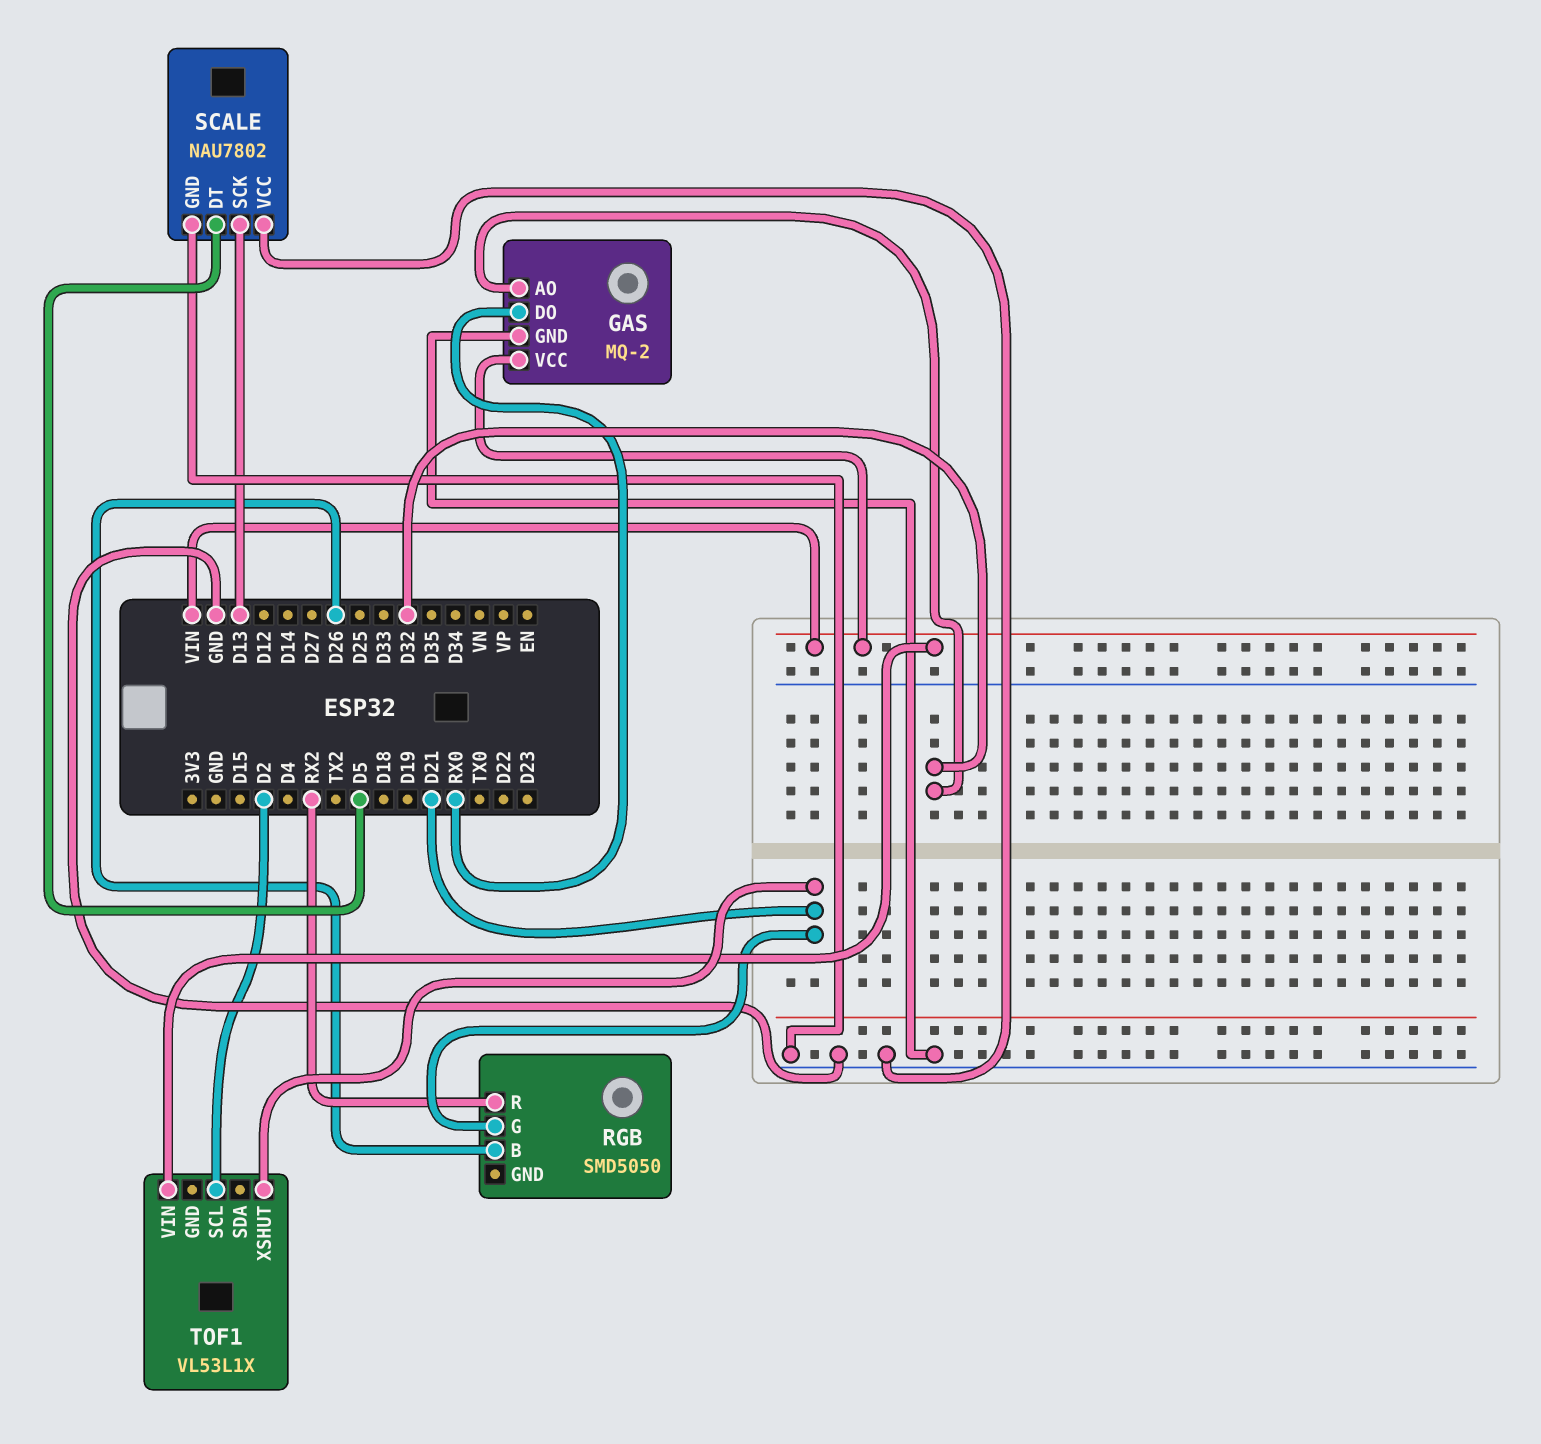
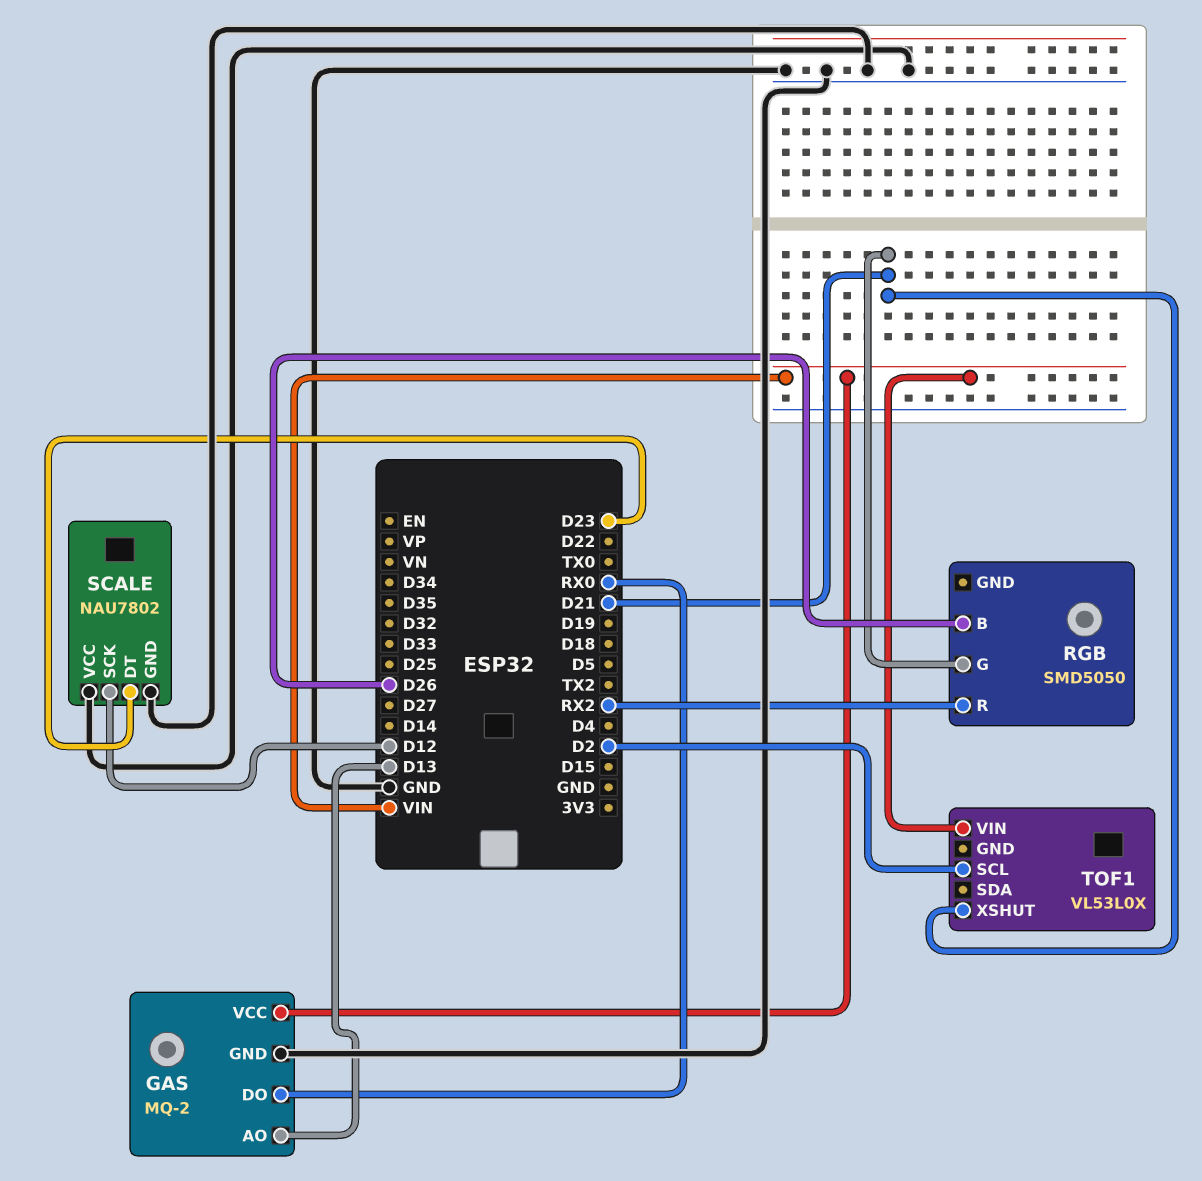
GAS pin AO: D32 -> D13
SCALE pin DT: D5 -> D23
SCALE pin SCK: D13 -> D12
TOF1: VL53L1X -> VL53L0X

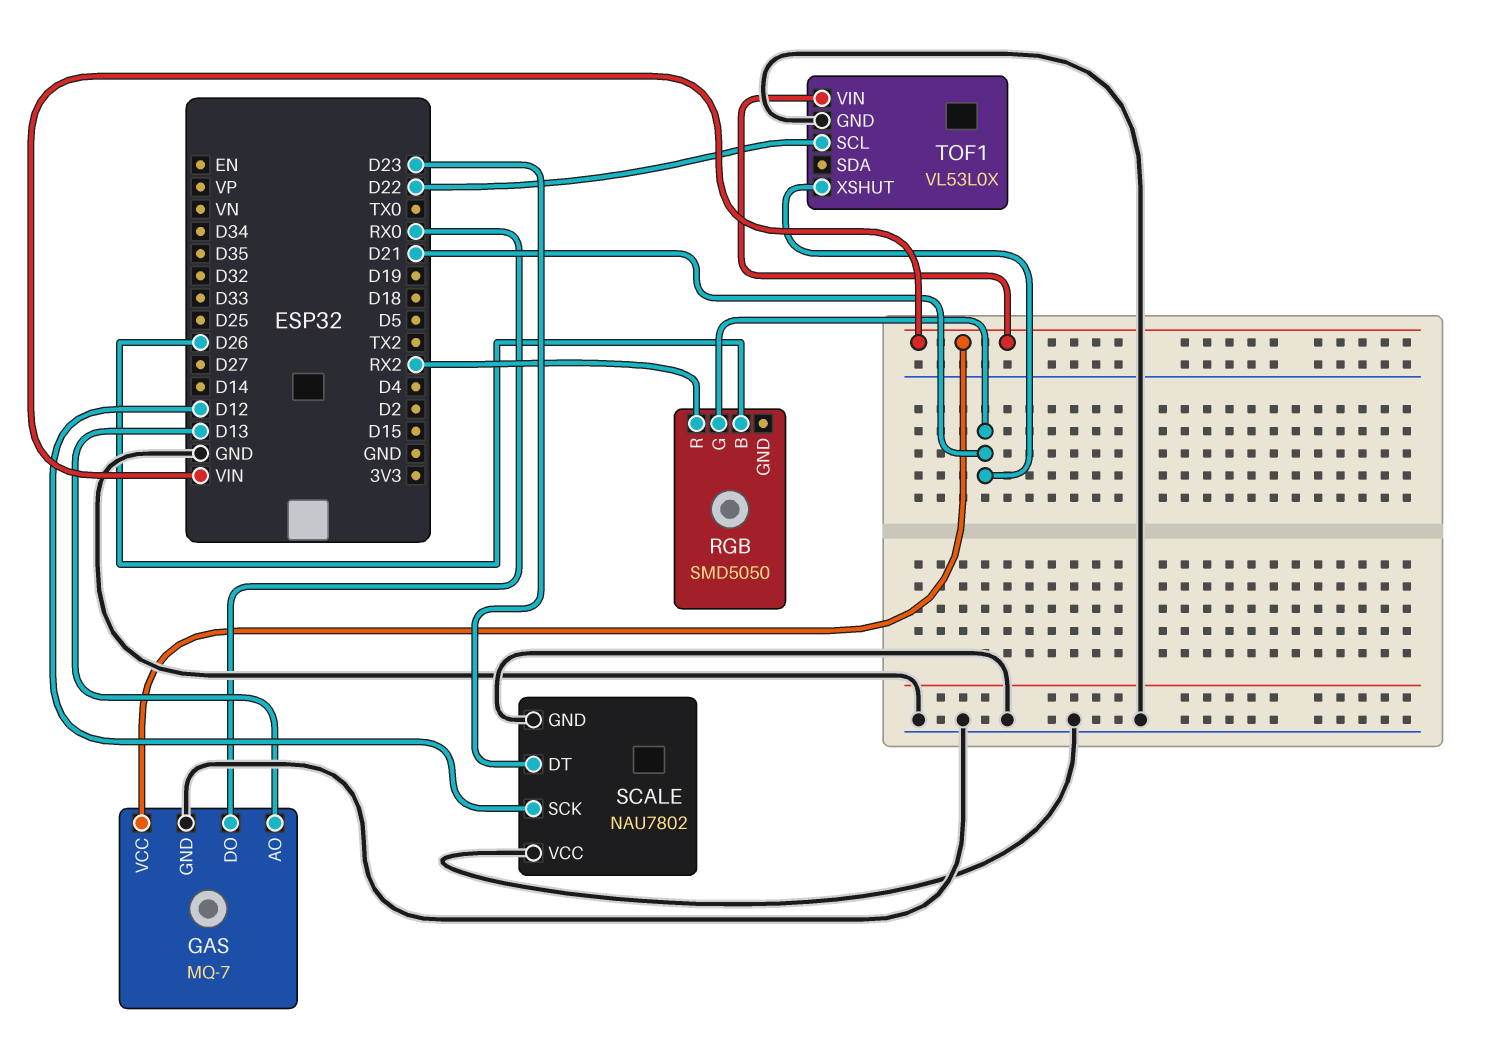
GAS: MQ-2 -> MQ-7
TOF1 pin GND: none -> GND
TOF1 pin SCL: D2 -> D22

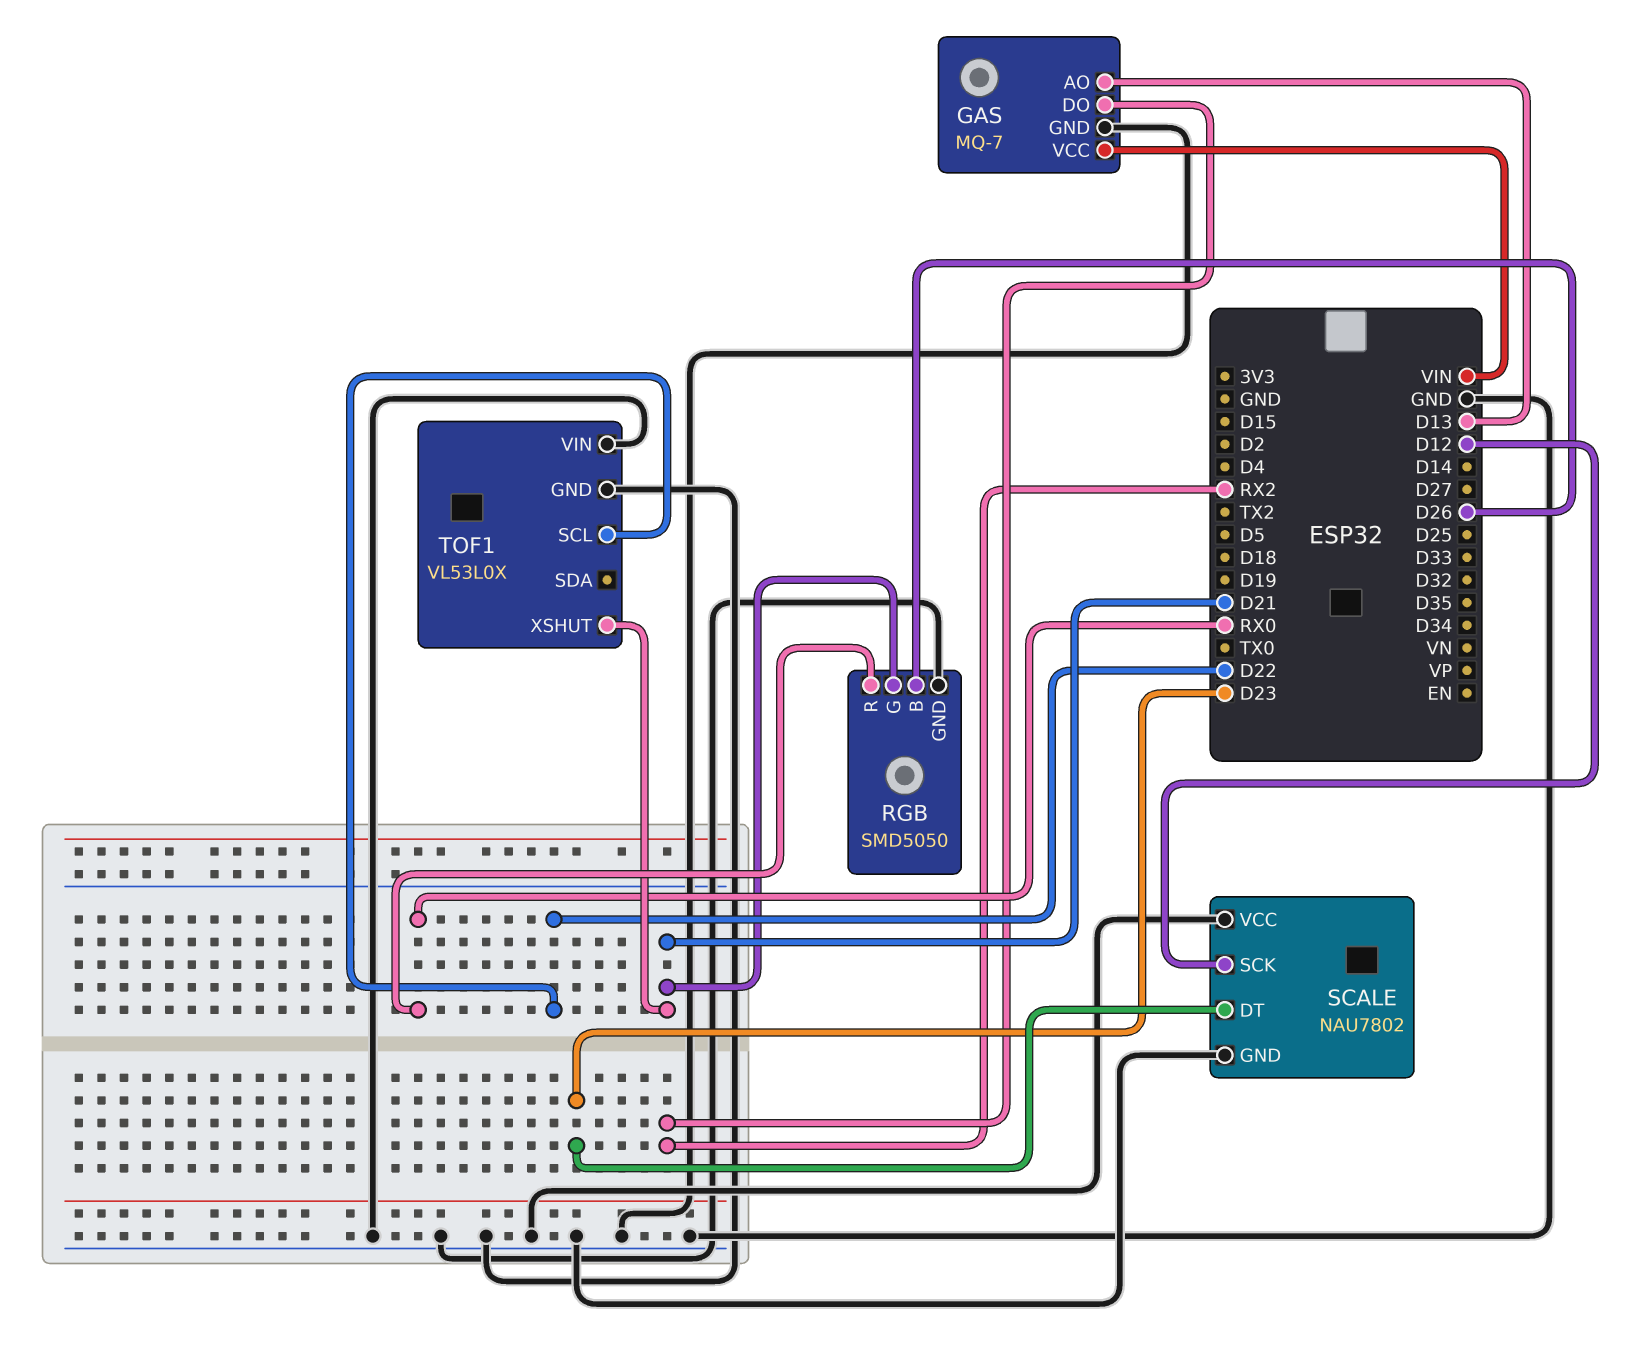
GAS pin DO: RX0 -> RX2
RGB pin GND: none -> GND
RGB pin R: RX2 -> RX0
TOF1 pin VIN: VIN -> GND

